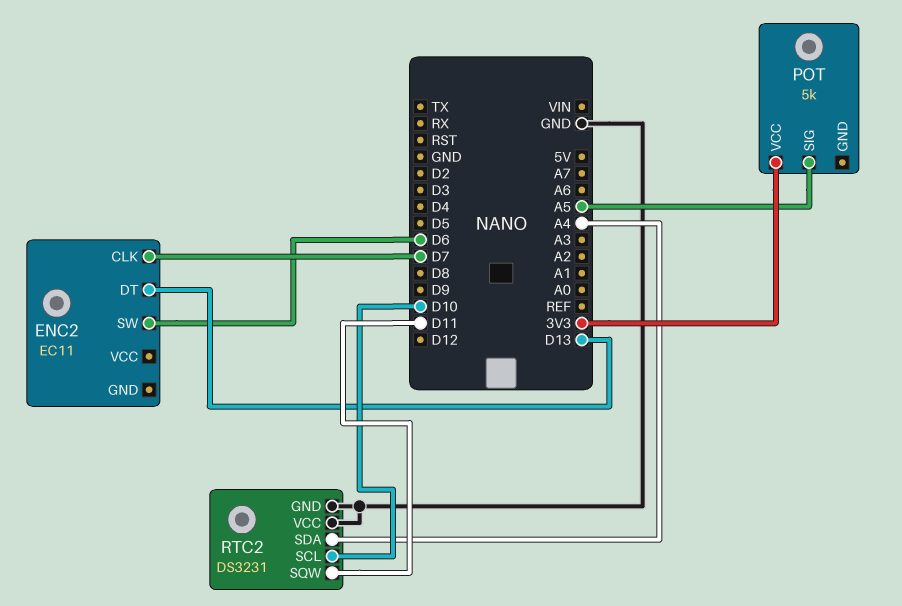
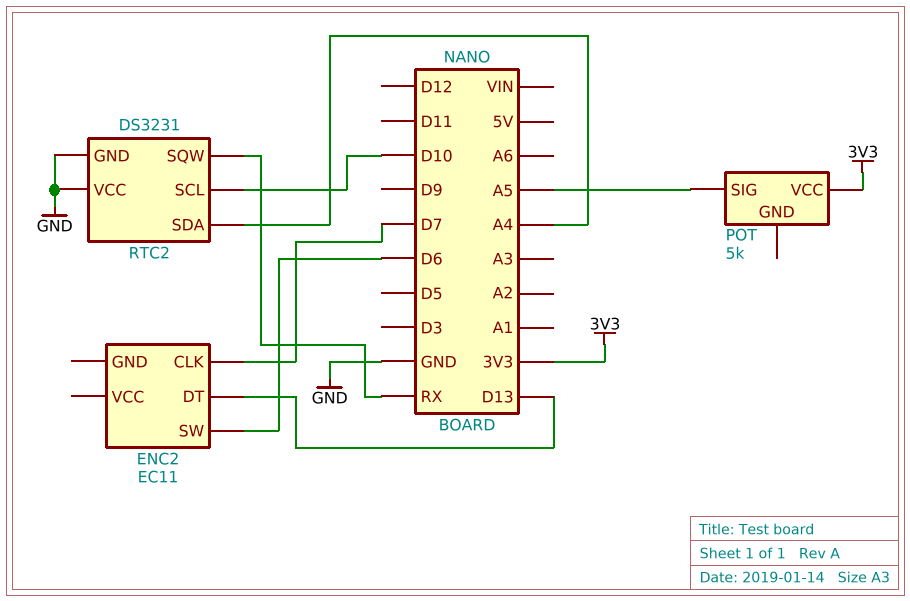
RTC2 pin SQW: D11 -> RX

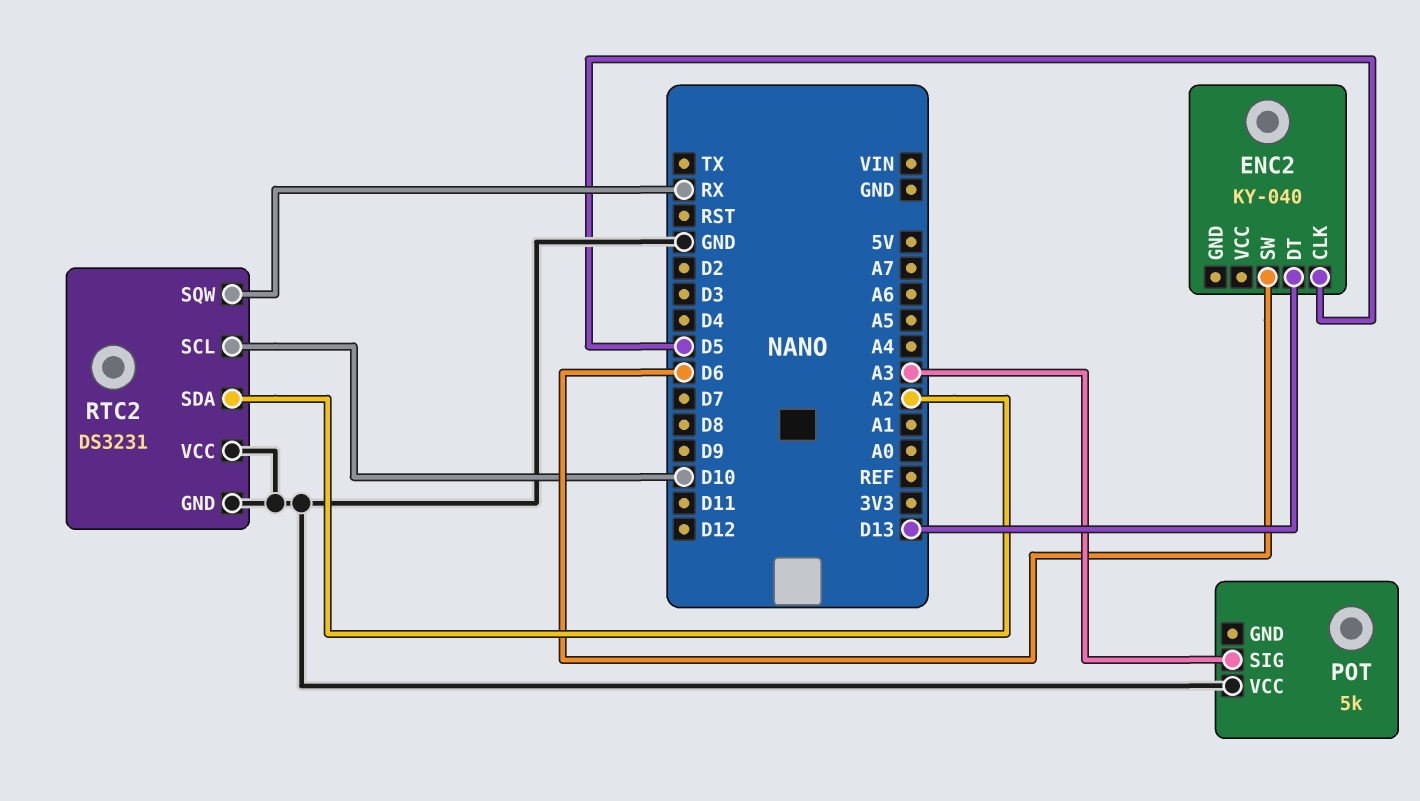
ENC2: EC11 -> KY-040
ENC2 pin CLK: D7 -> D5
POT pin SIG: A5 -> A3
POT pin VCC: 3V3 -> GND
RTC2 pin SDA: A4 -> A2

